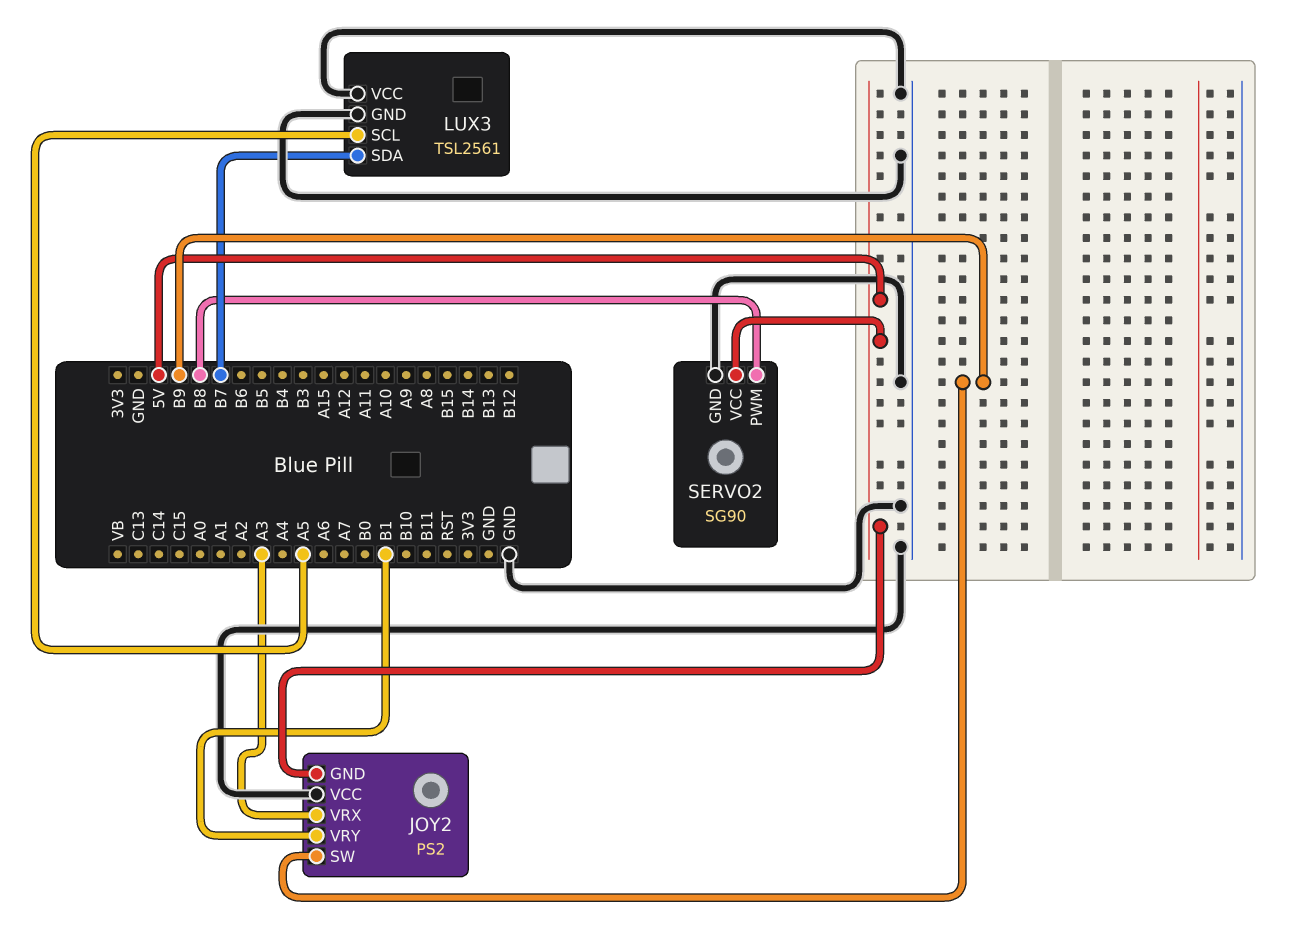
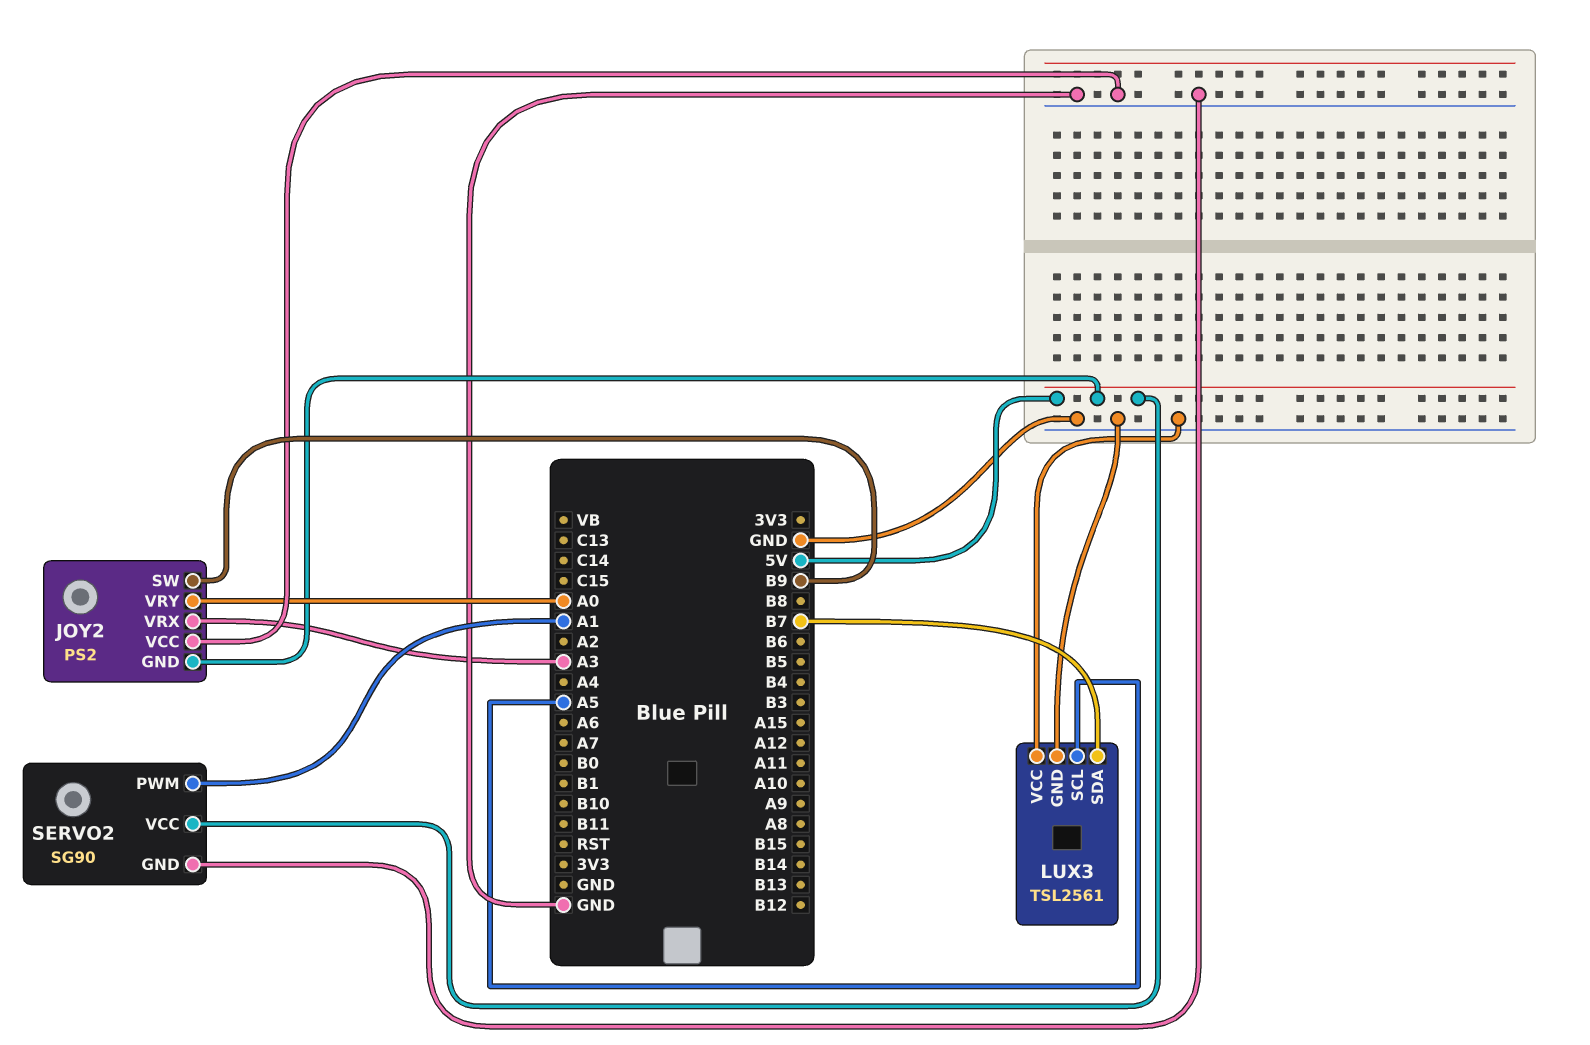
JOY2 pin VRY: B1 -> A0
SERVO2 pin PWM: B8 -> A1

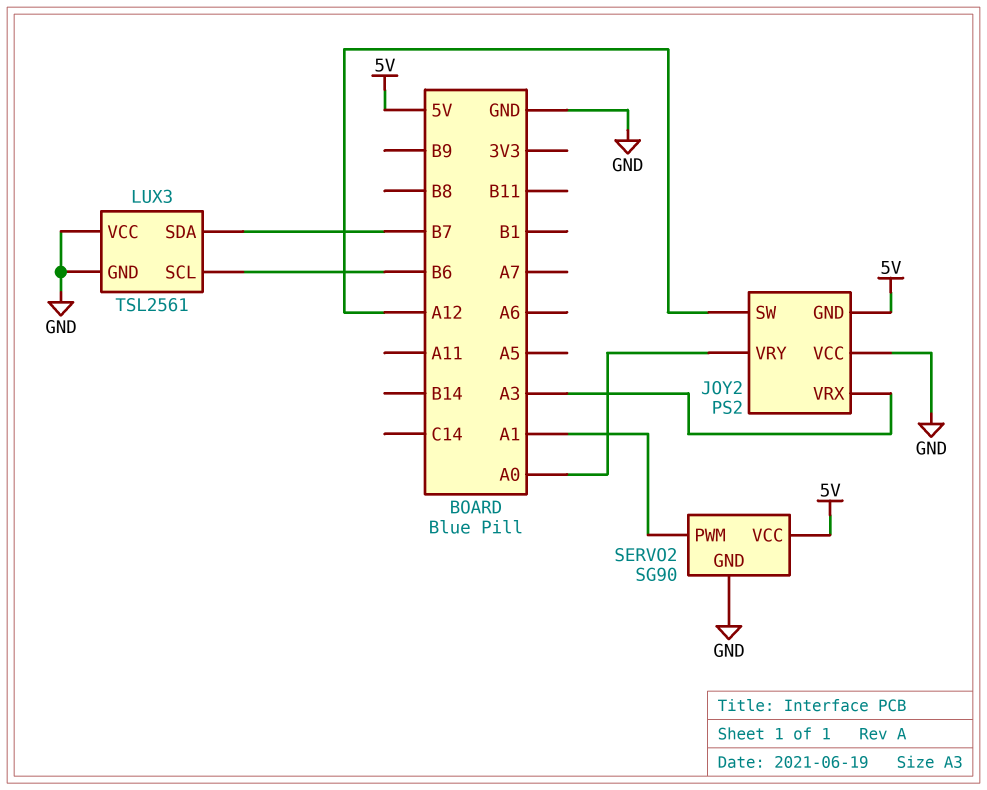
JOY2 pin SW: B9 -> A12
LUX3 pin SCL: A5 -> B6

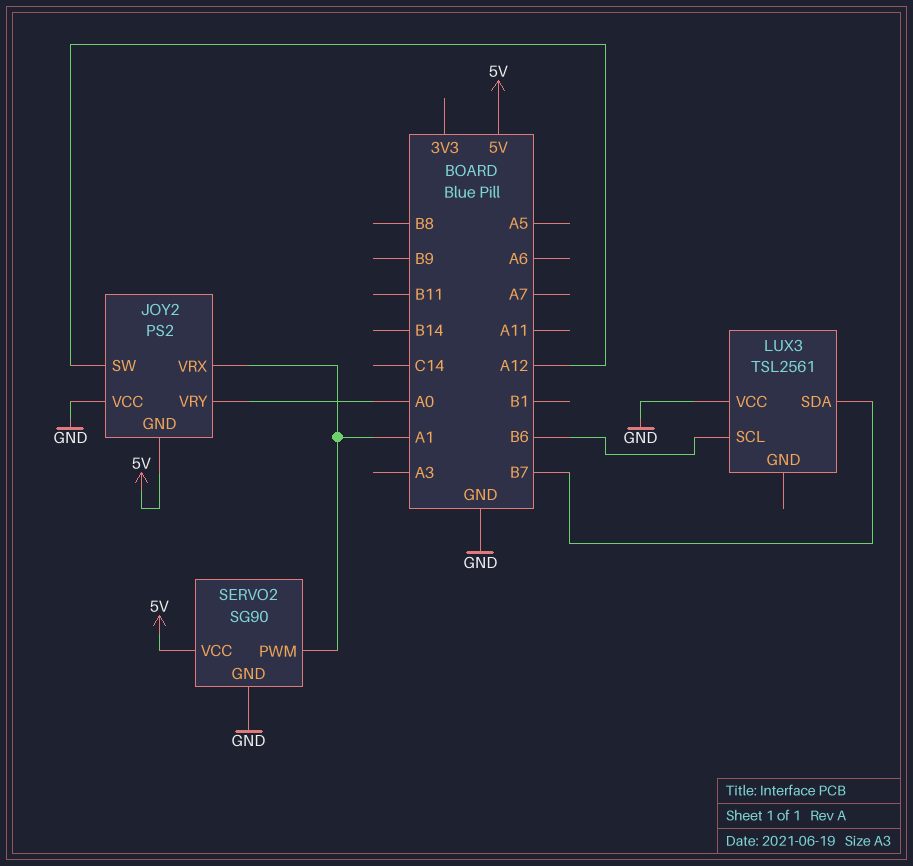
JOY2 pin VRX: A3 -> A1
LUX3 pin GND: GND -> none

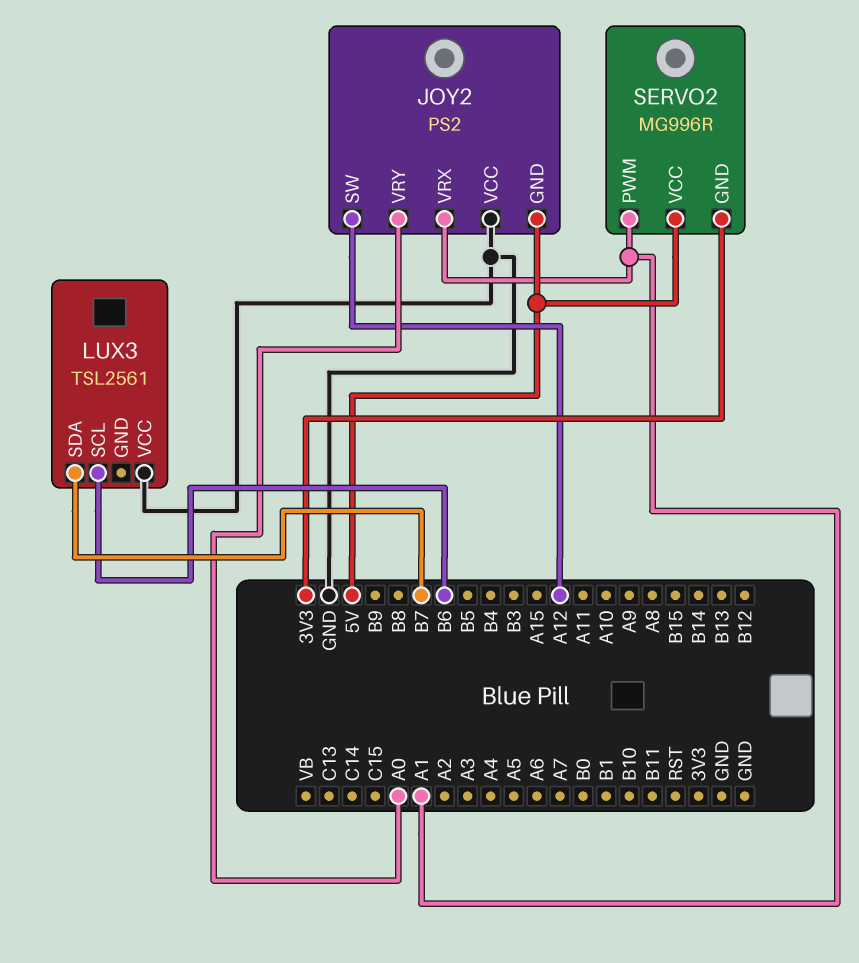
SERVO2: SG90 -> MG996R
SERVO2 pin GND: GND -> 3V3

